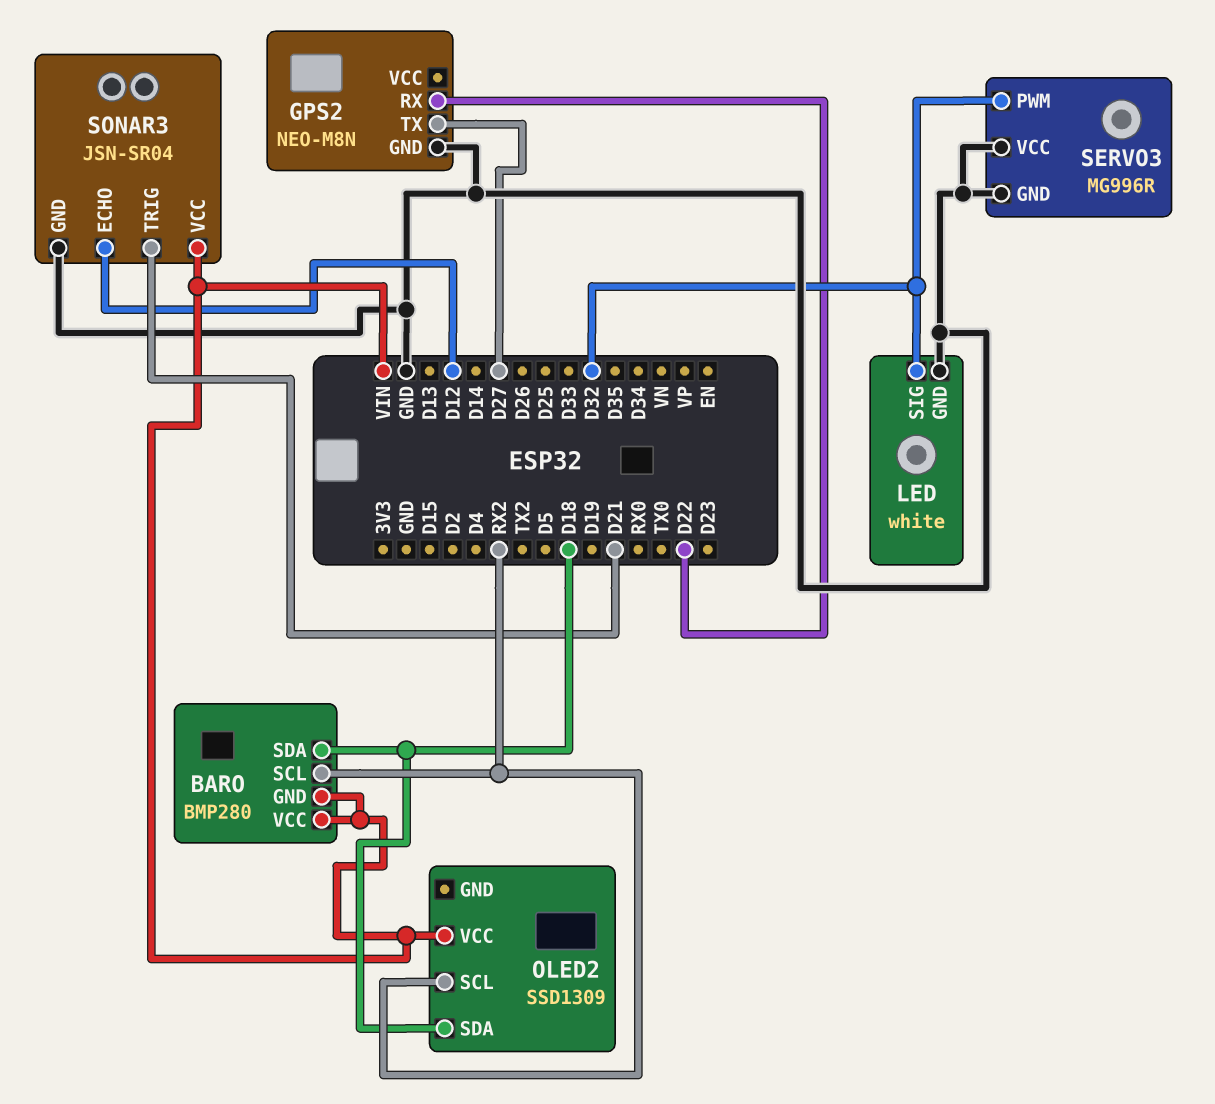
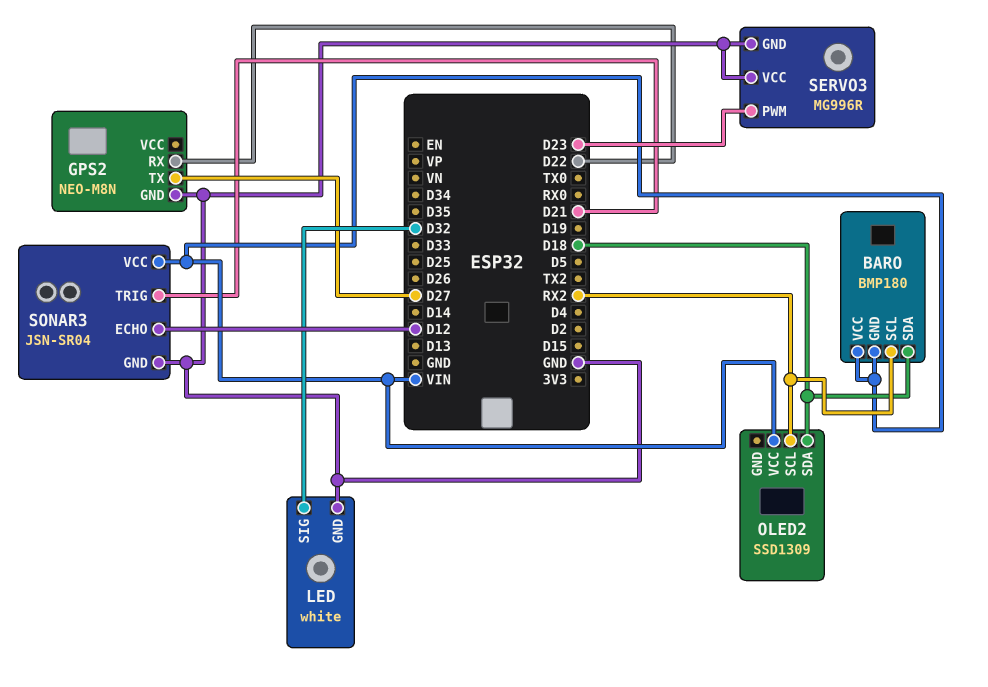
BARO: BMP280 -> BMP180
SERVO3 pin PWM: D32 -> D23

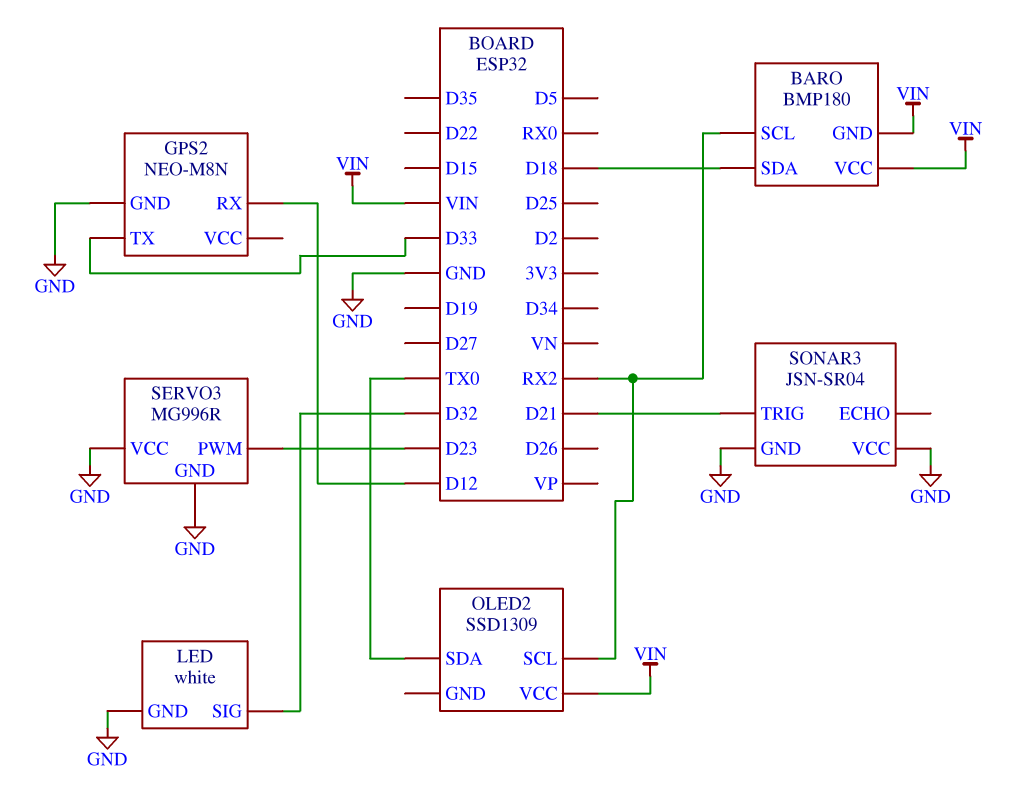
GPS2 pin RX: D22 -> D12
GPS2 pin TX: D27 -> D33
OLED2 pin SDA: D18 -> TX0
SONAR3 pin ECHO: D12 -> none
SONAR3 pin VCC: VIN -> GND

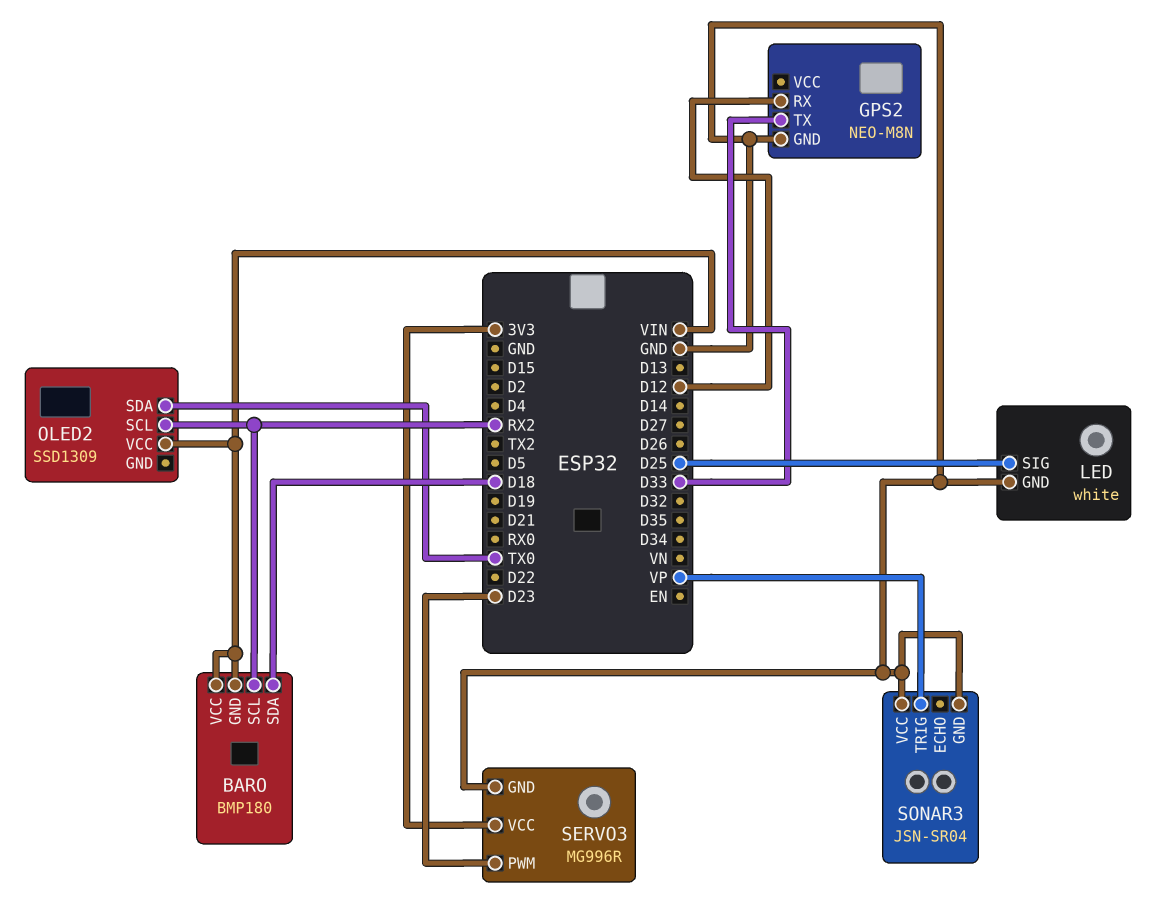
LED pin SIG: D32 -> D25
SERVO3 pin VCC: GND -> 3V3
SONAR3 pin TRIG: D21 -> VP

